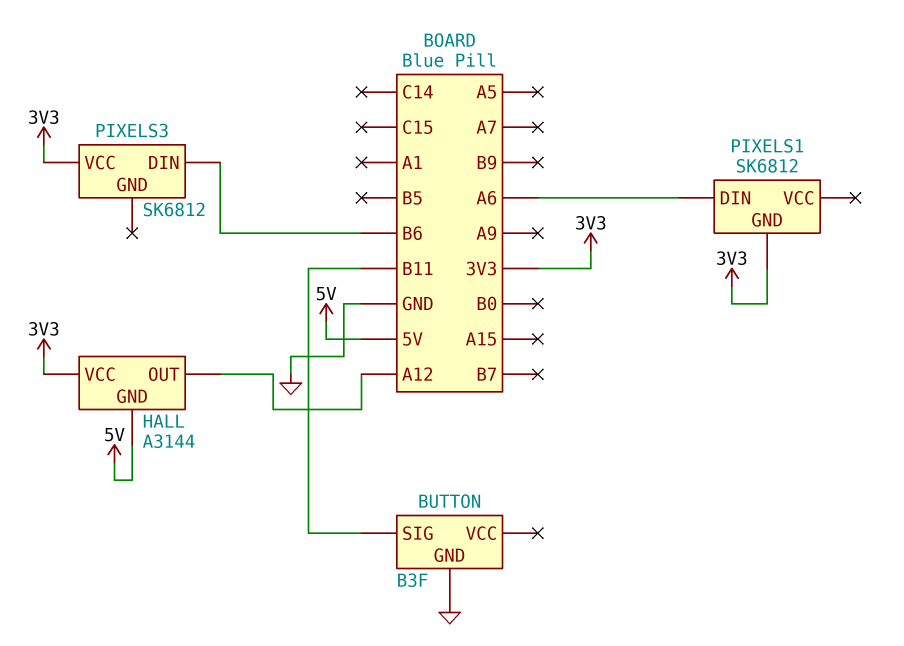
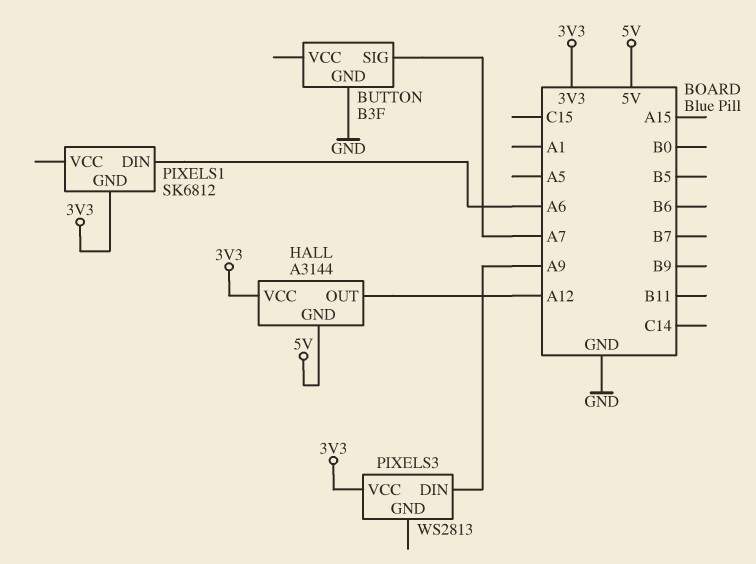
BUTTON pin SIG: B11 -> A7
PIXELS3: SK6812 -> WS2813
PIXELS3 pin DIN: B6 -> A9

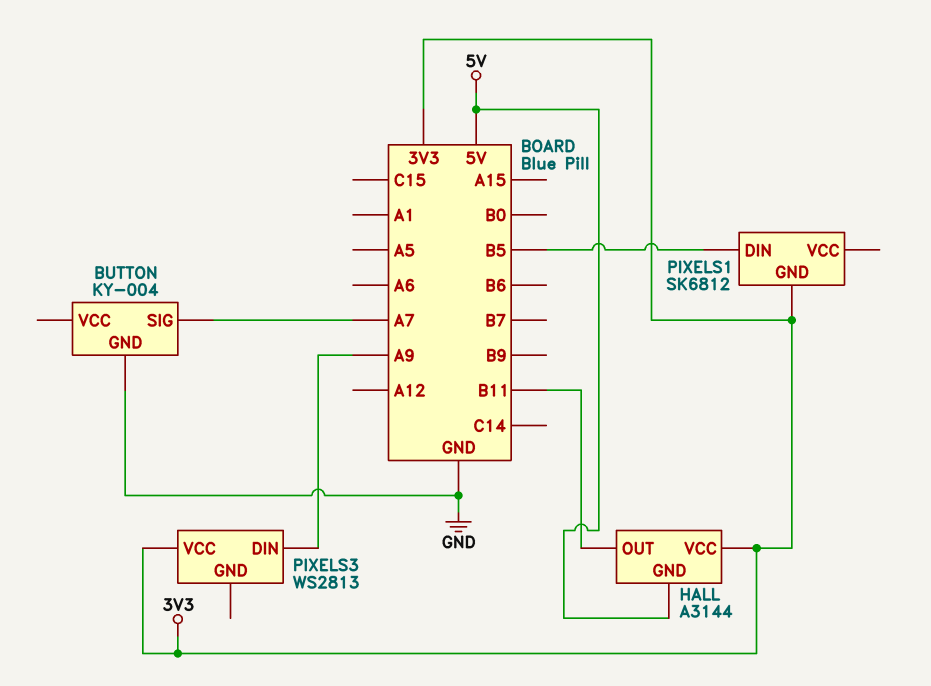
BUTTON: B3F -> KY-004
HALL pin OUT: A12 -> B11
PIXELS1 pin DIN: A6 -> B5

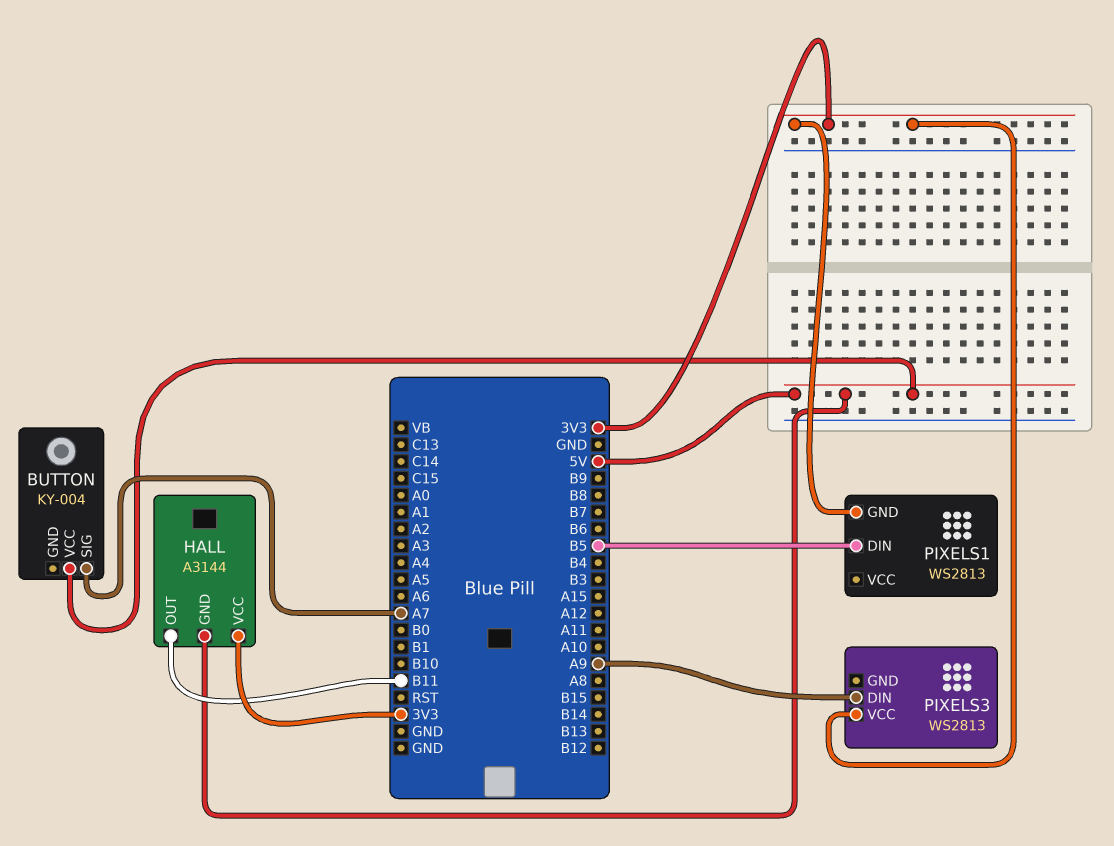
BUTTON pin GND: GND -> none
BUTTON pin VCC: none -> 5V
PIXELS1: SK6812 -> WS2813

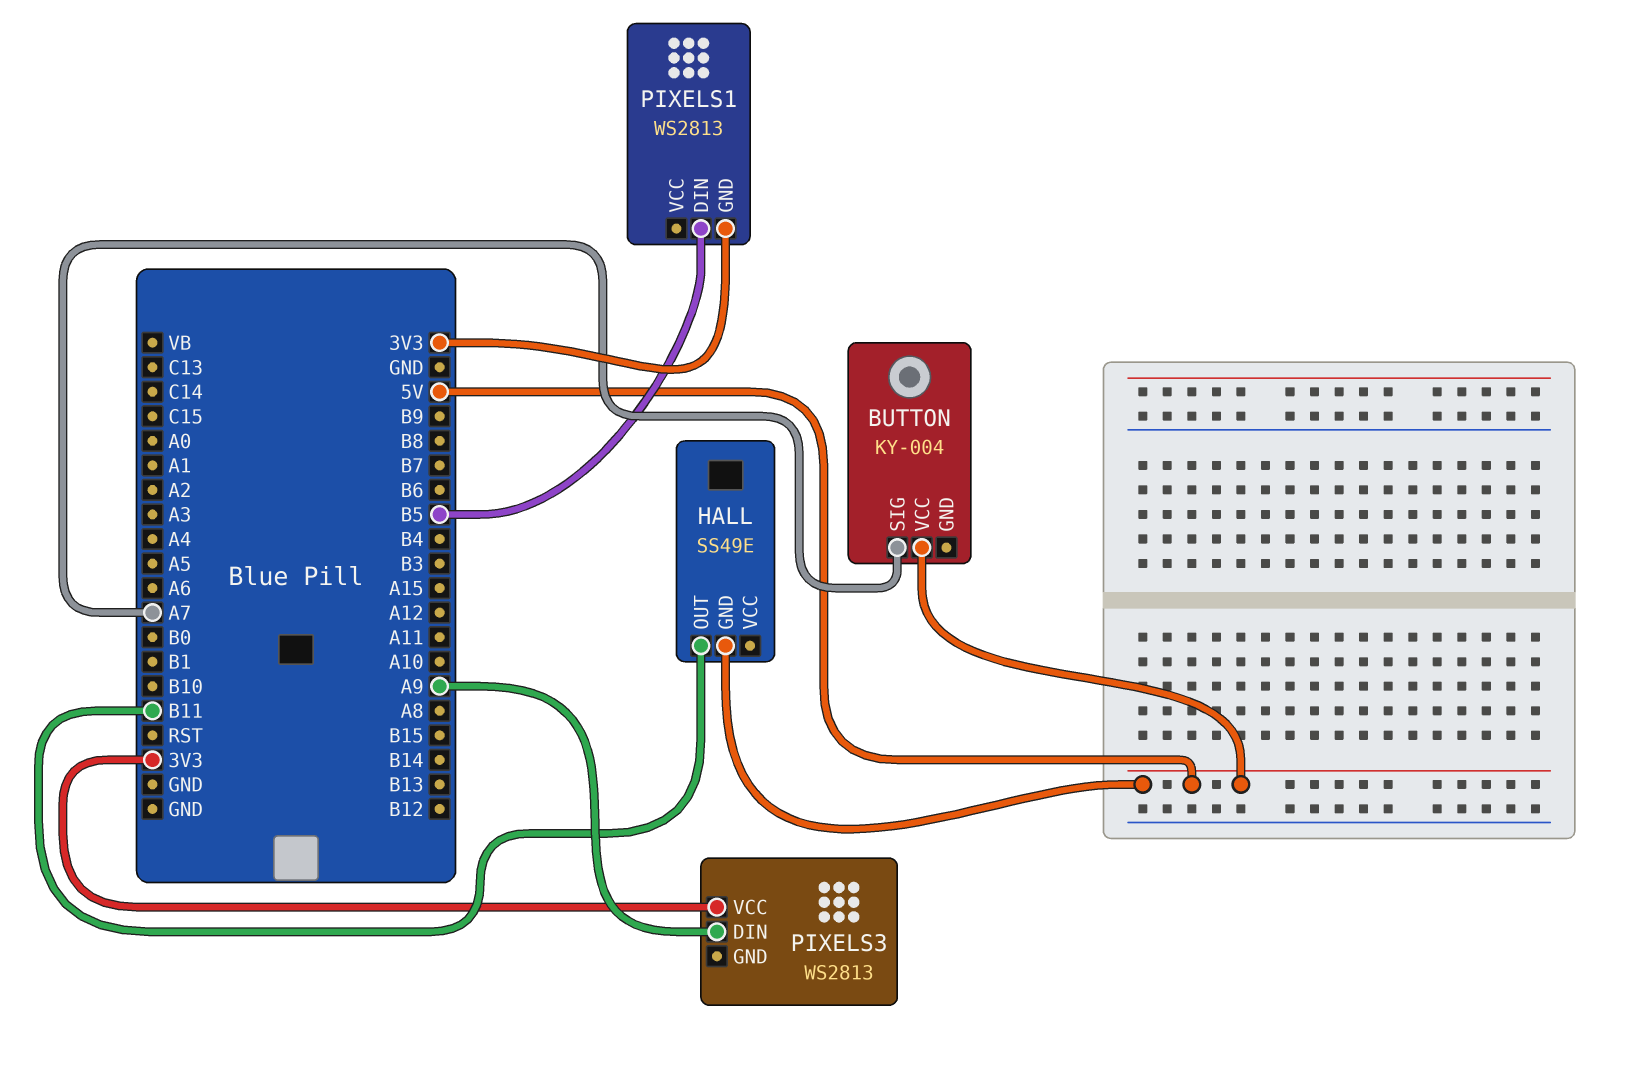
HALL: A3144 -> SS49E
HALL pin VCC: 3V3 -> none

